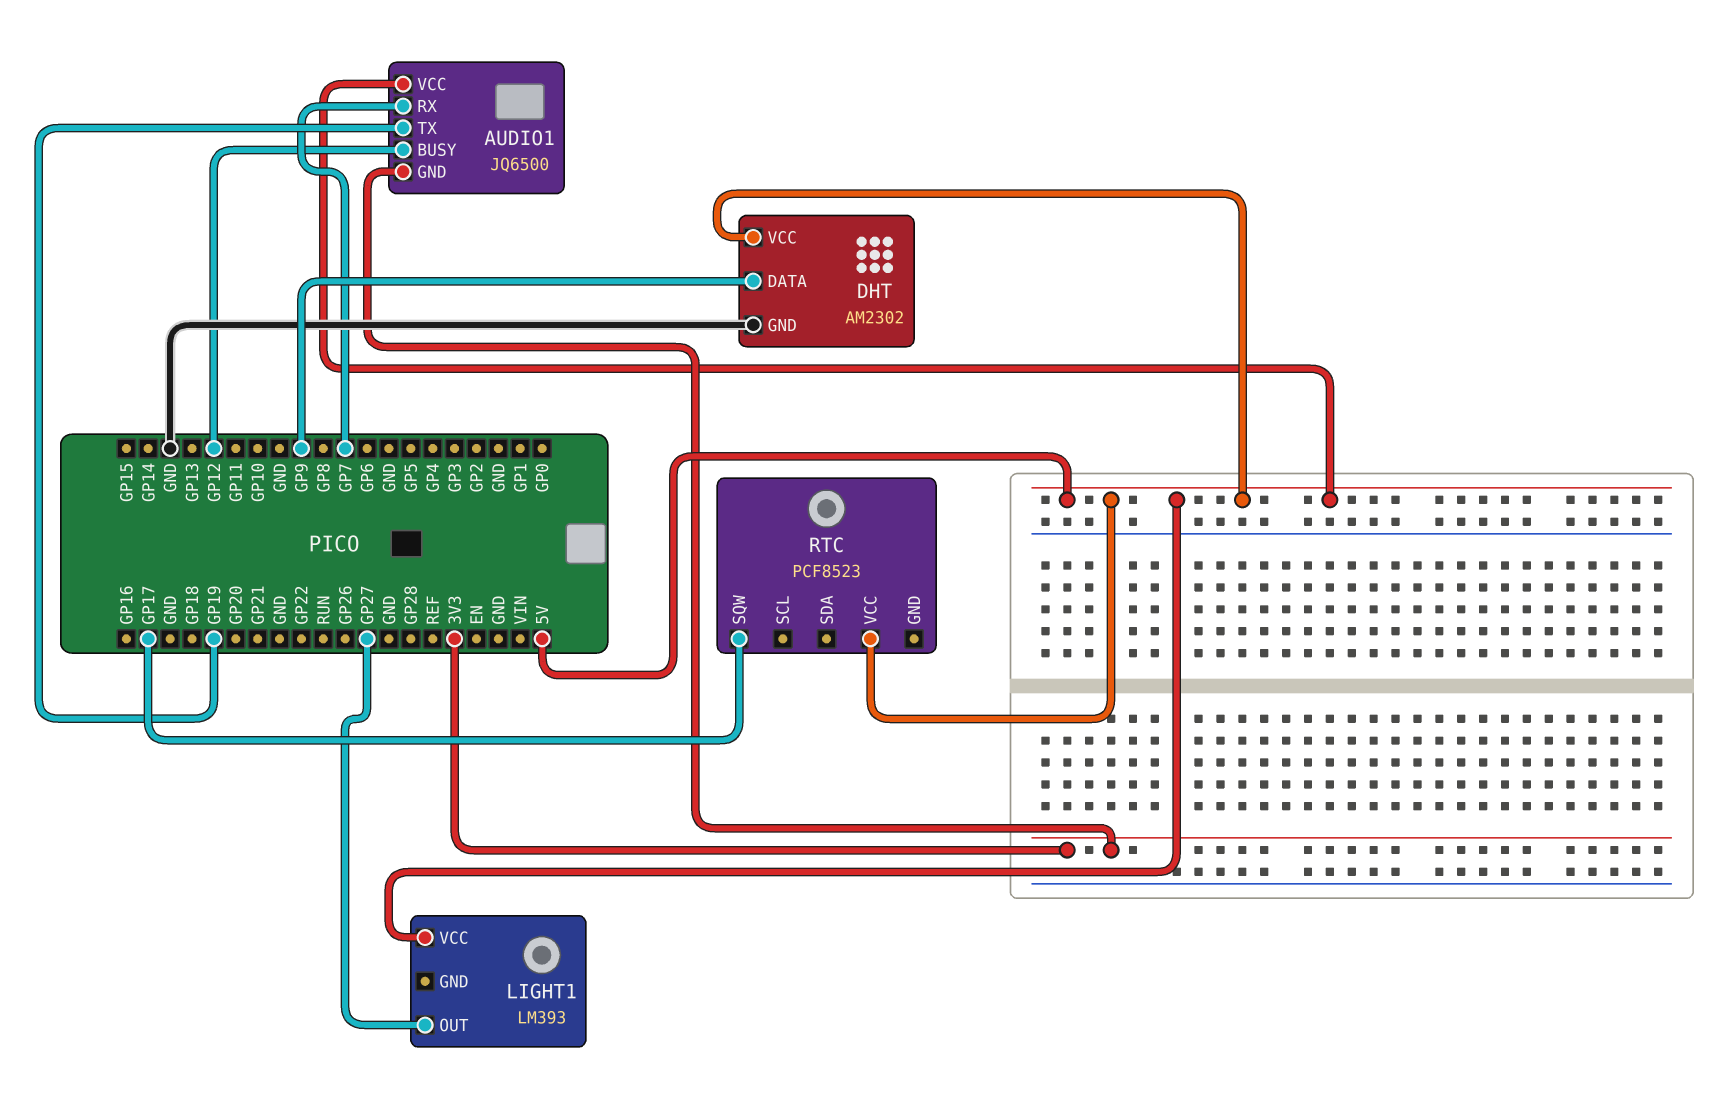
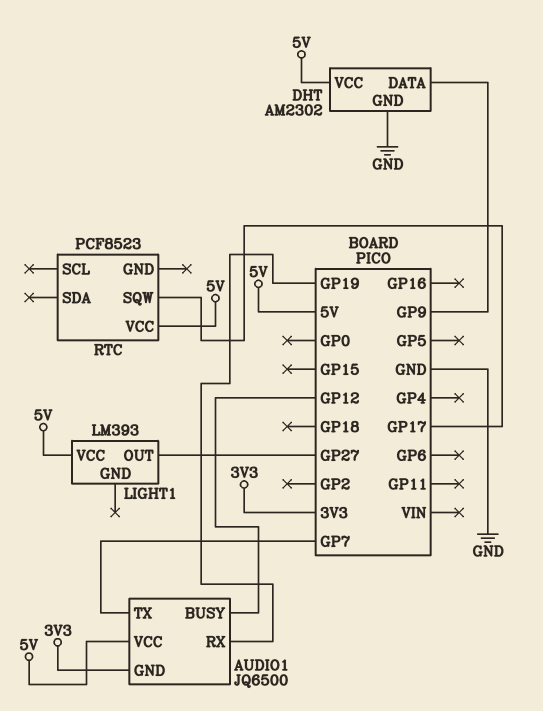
AUDIO1 pin RX: GP7 -> GP19
AUDIO1 pin TX: GP19 -> GP7

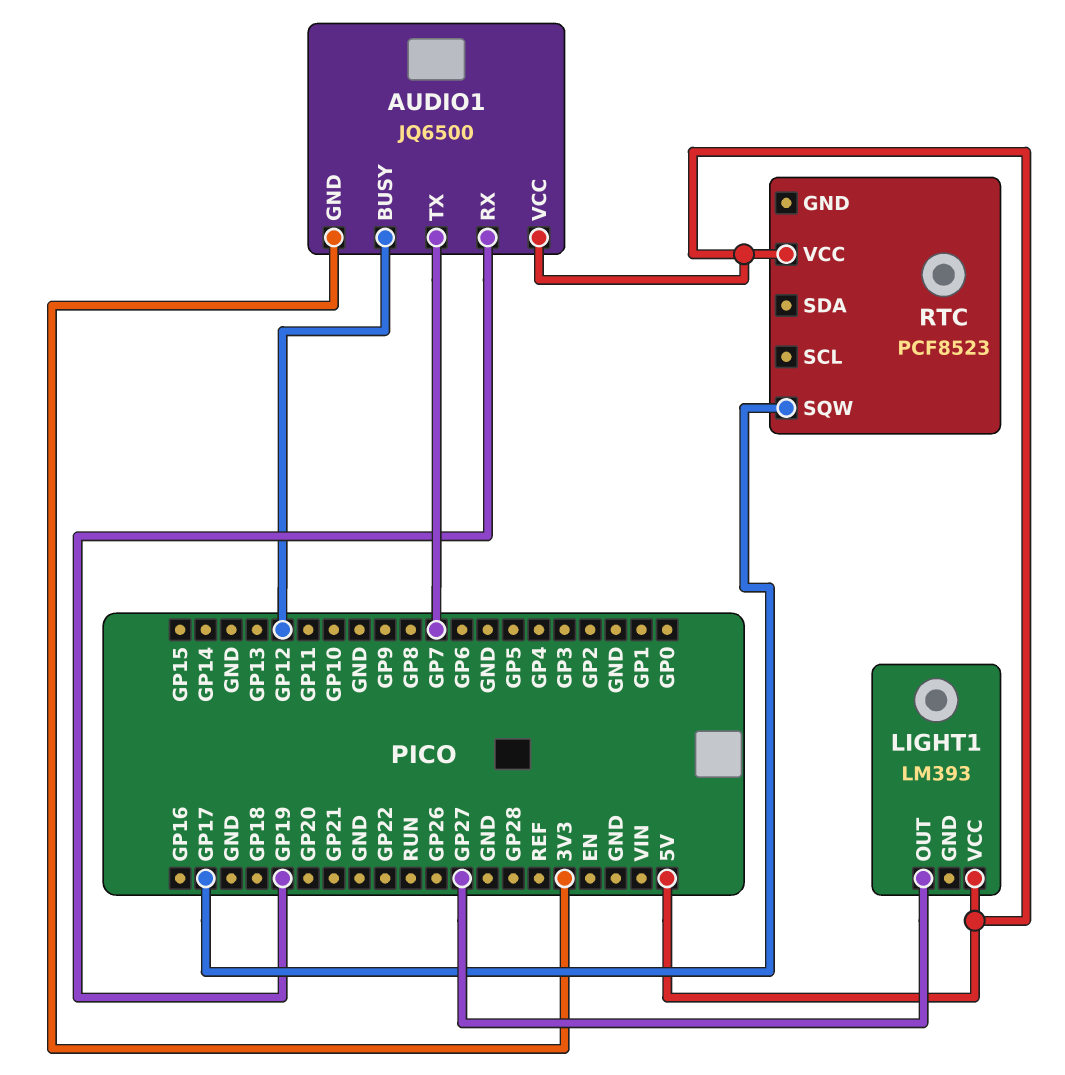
DHT: AM2302 -> none
DHT pin DATA: GP9 -> none
DHT pin GND: GND -> none
DHT pin VCC: 5V -> none

